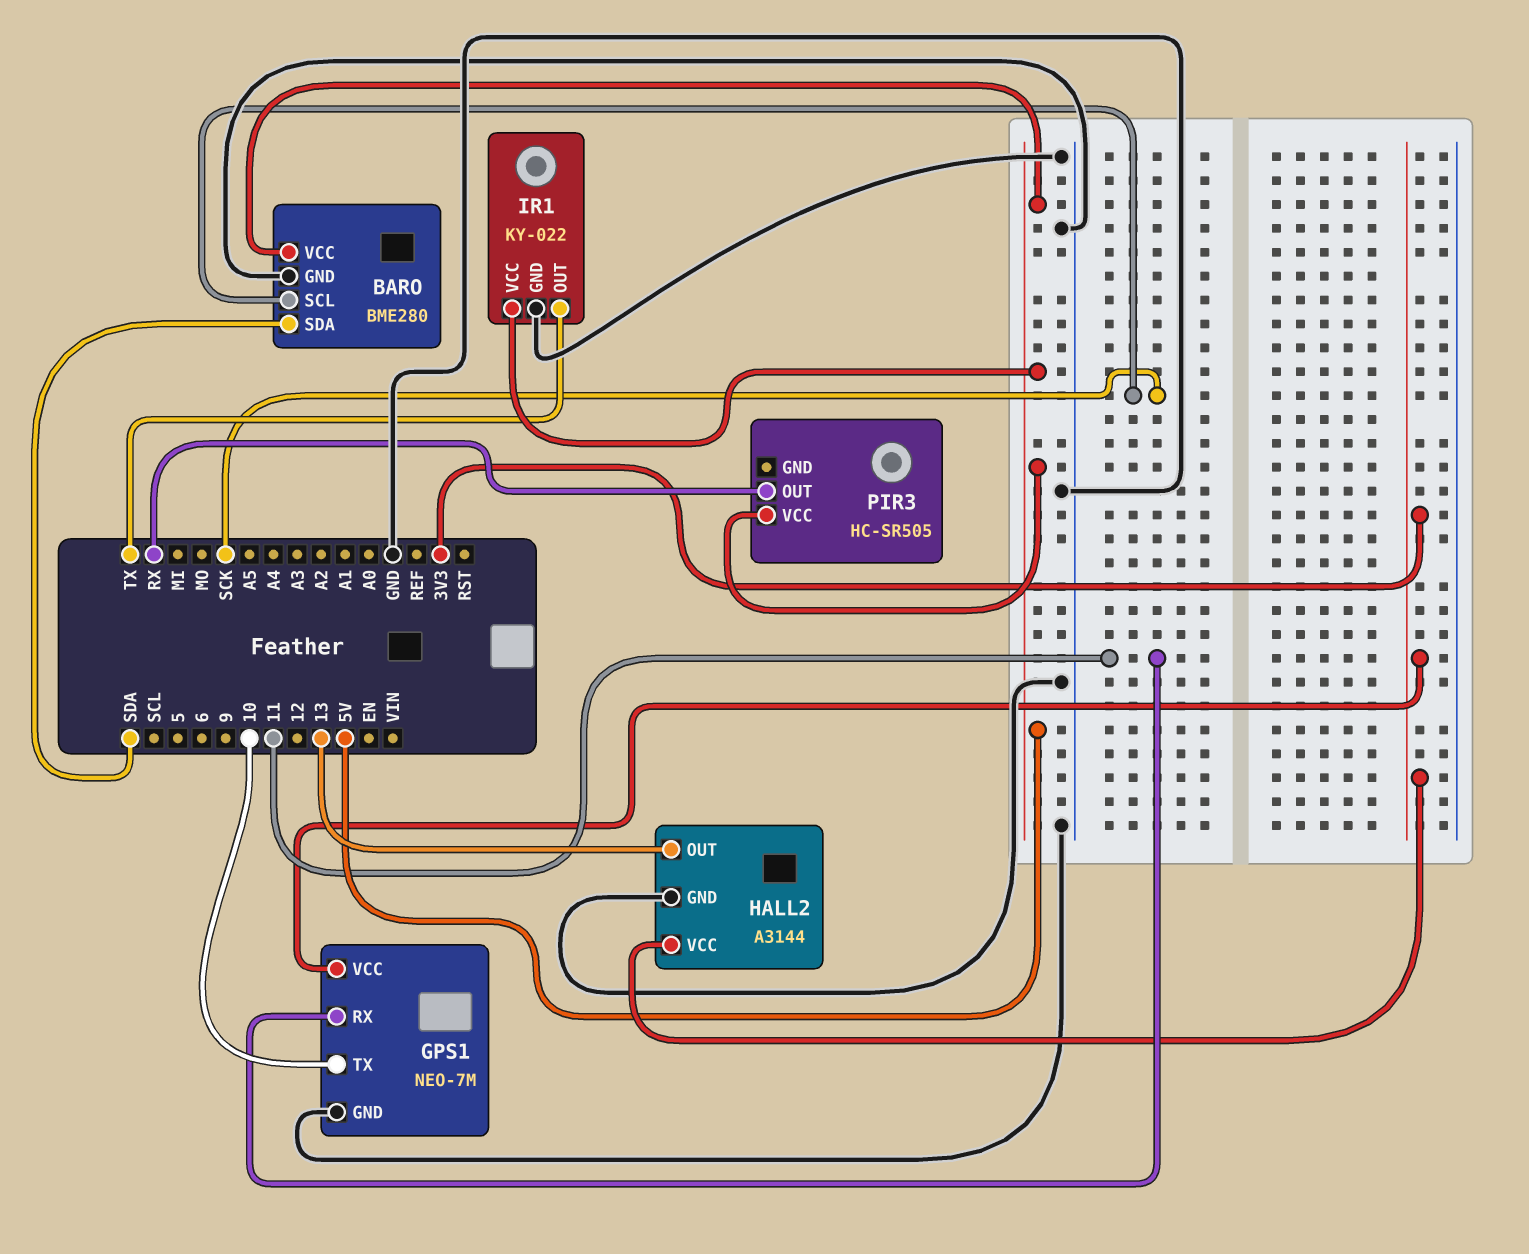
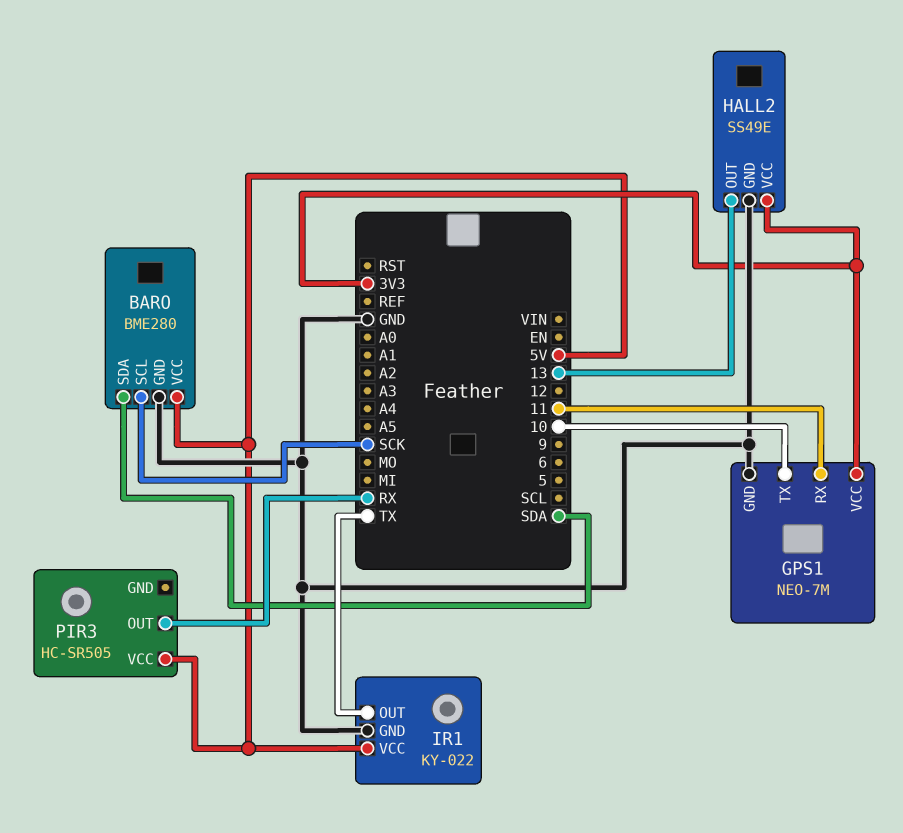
HALL2: A3144 -> SS49E

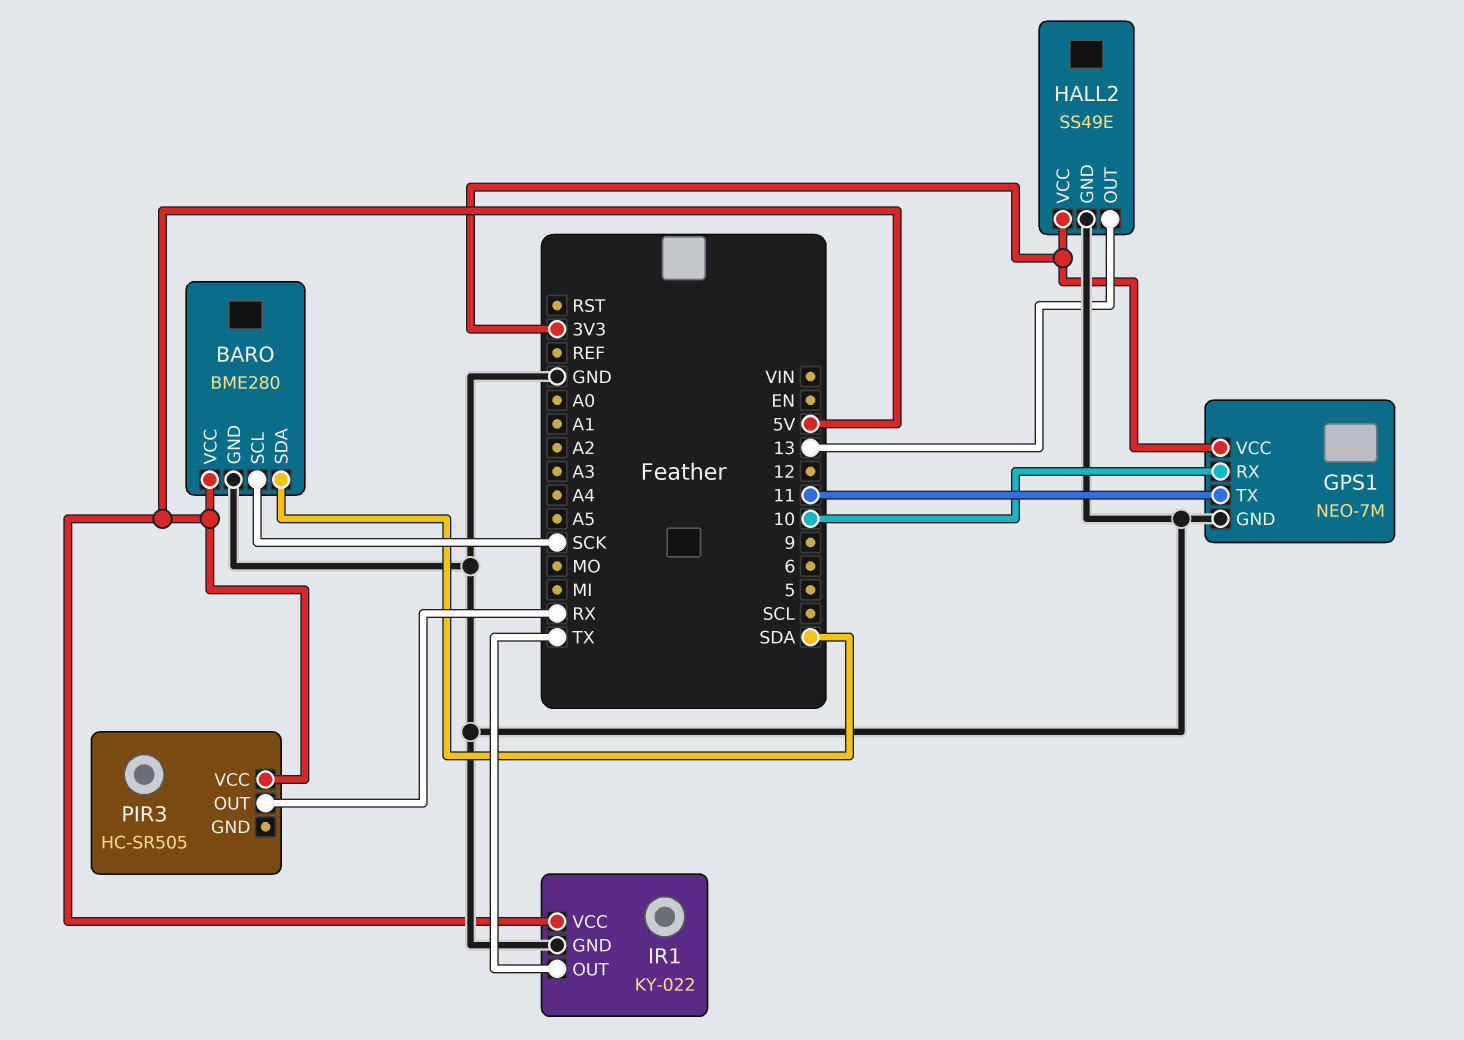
GPS1 pin RX: 11 -> 10
GPS1 pin TX: 10 -> 11

